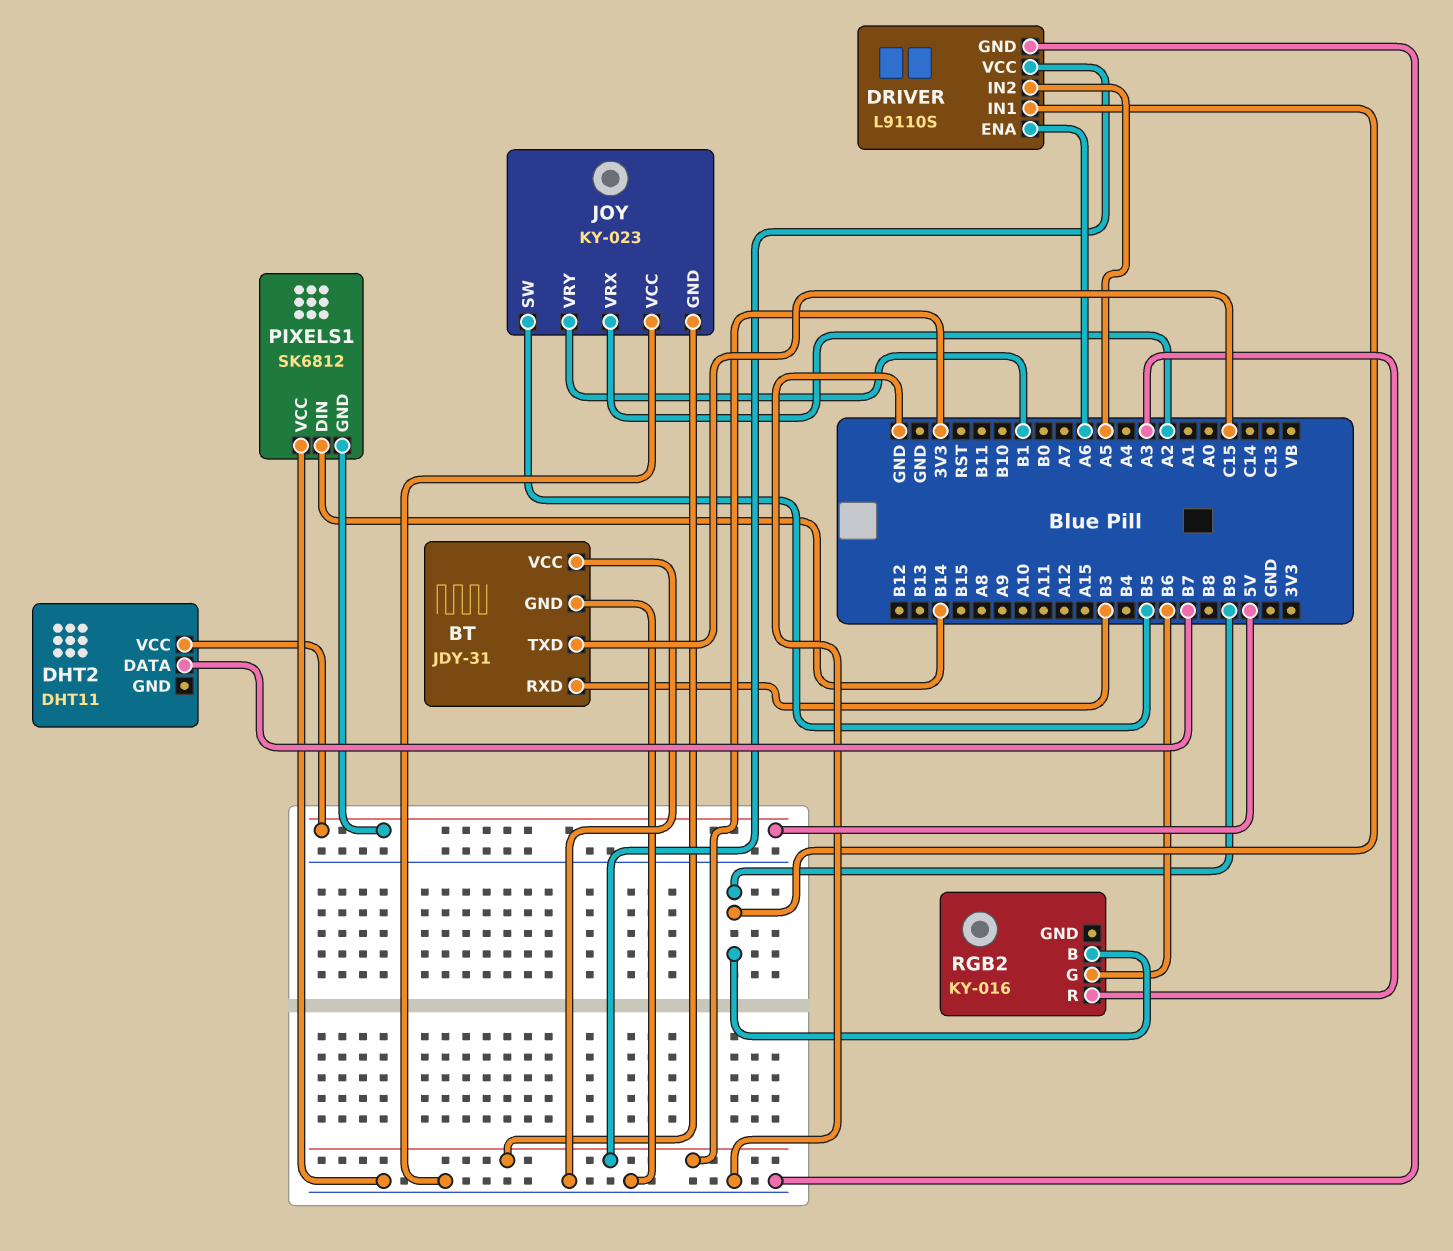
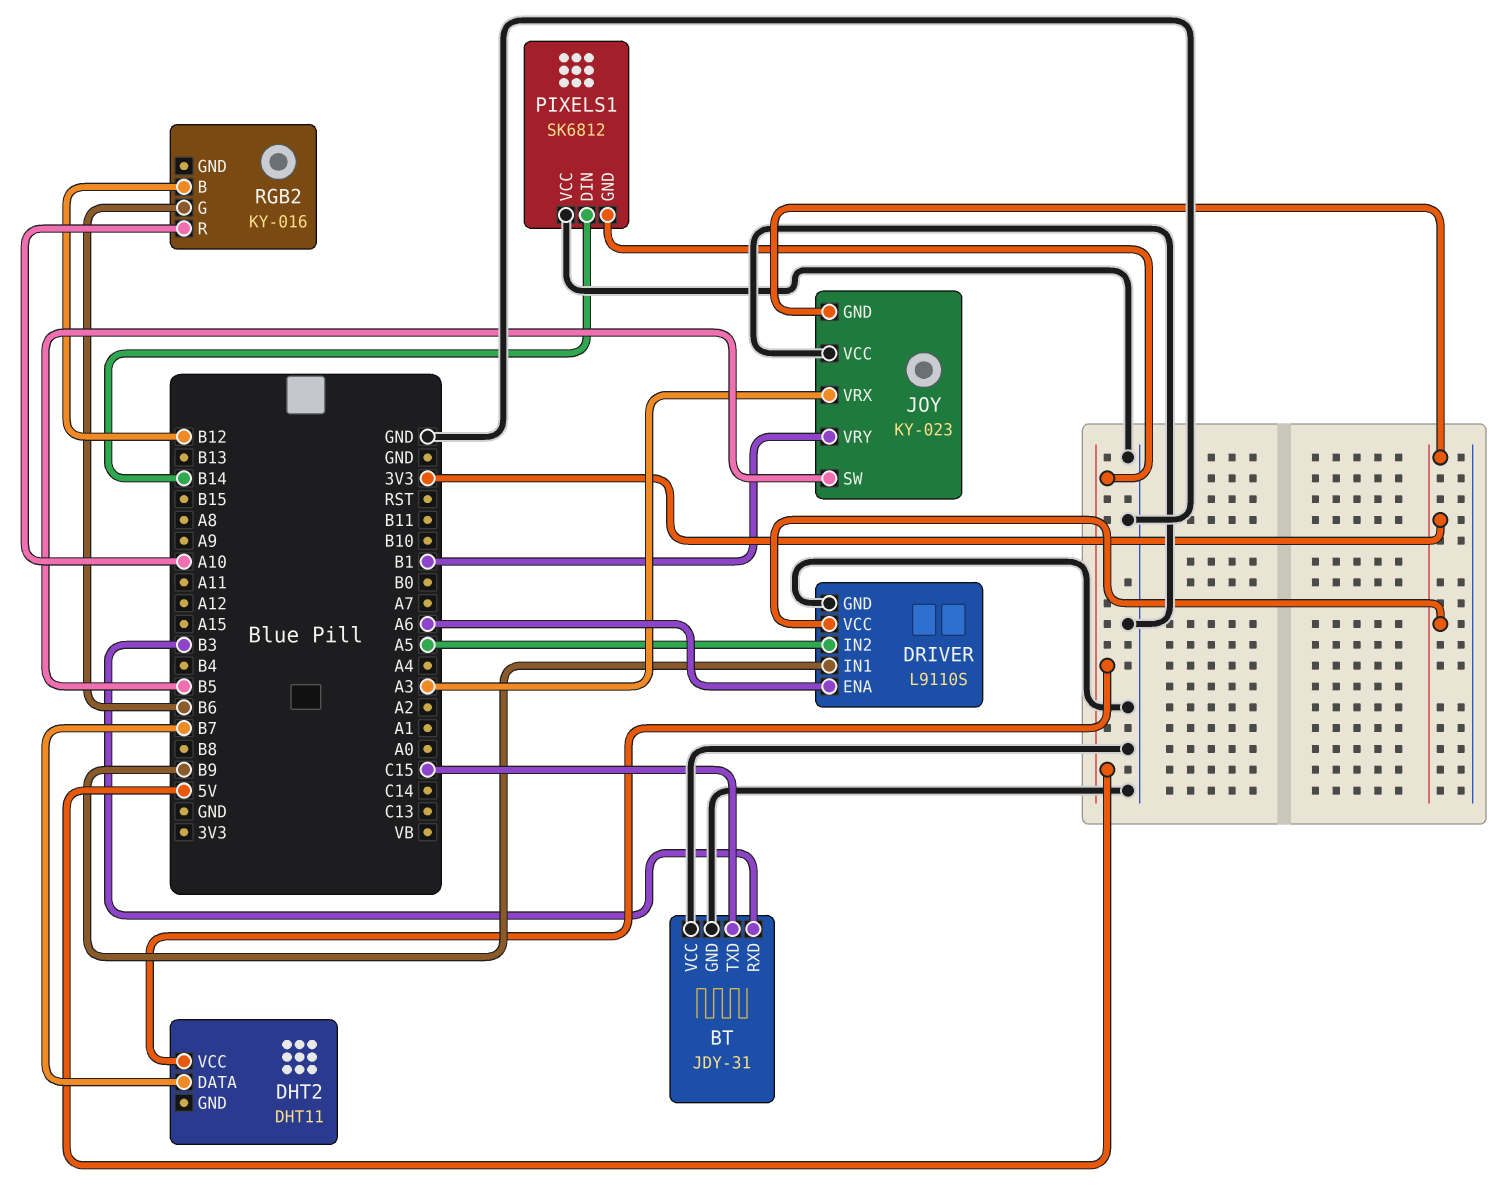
JOY pin VRX: A2 -> A3
RGB2 pin B: B9 -> B12
RGB2 pin R: A3 -> A10

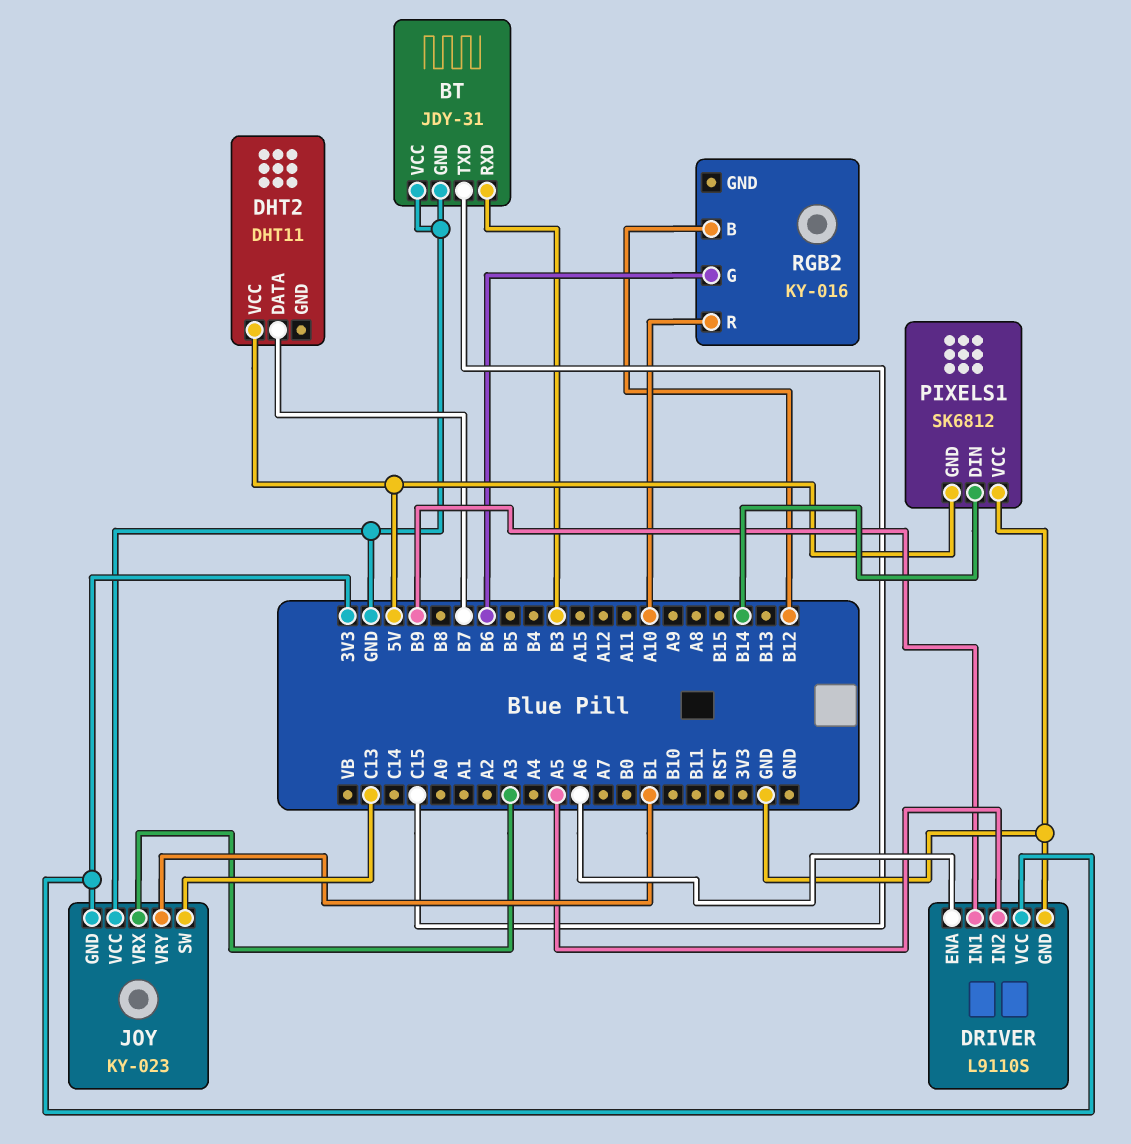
JOY pin SW: B5 -> C13

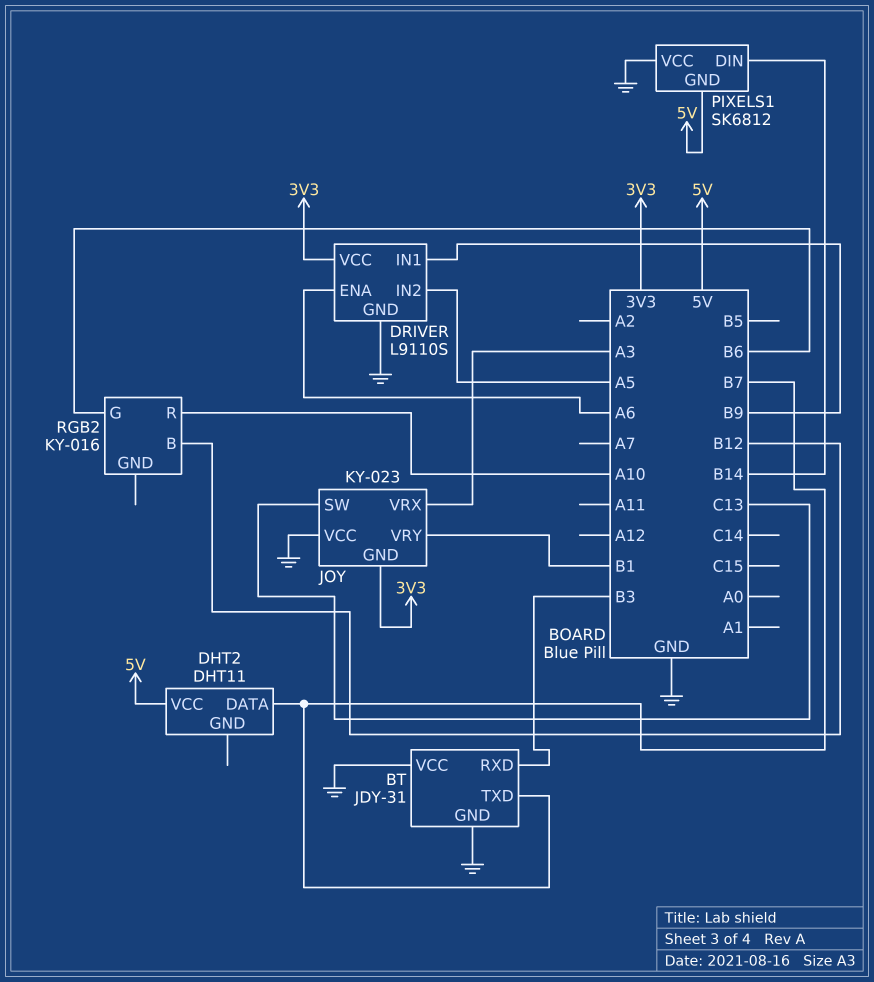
BT pin TXD: C15 -> B7

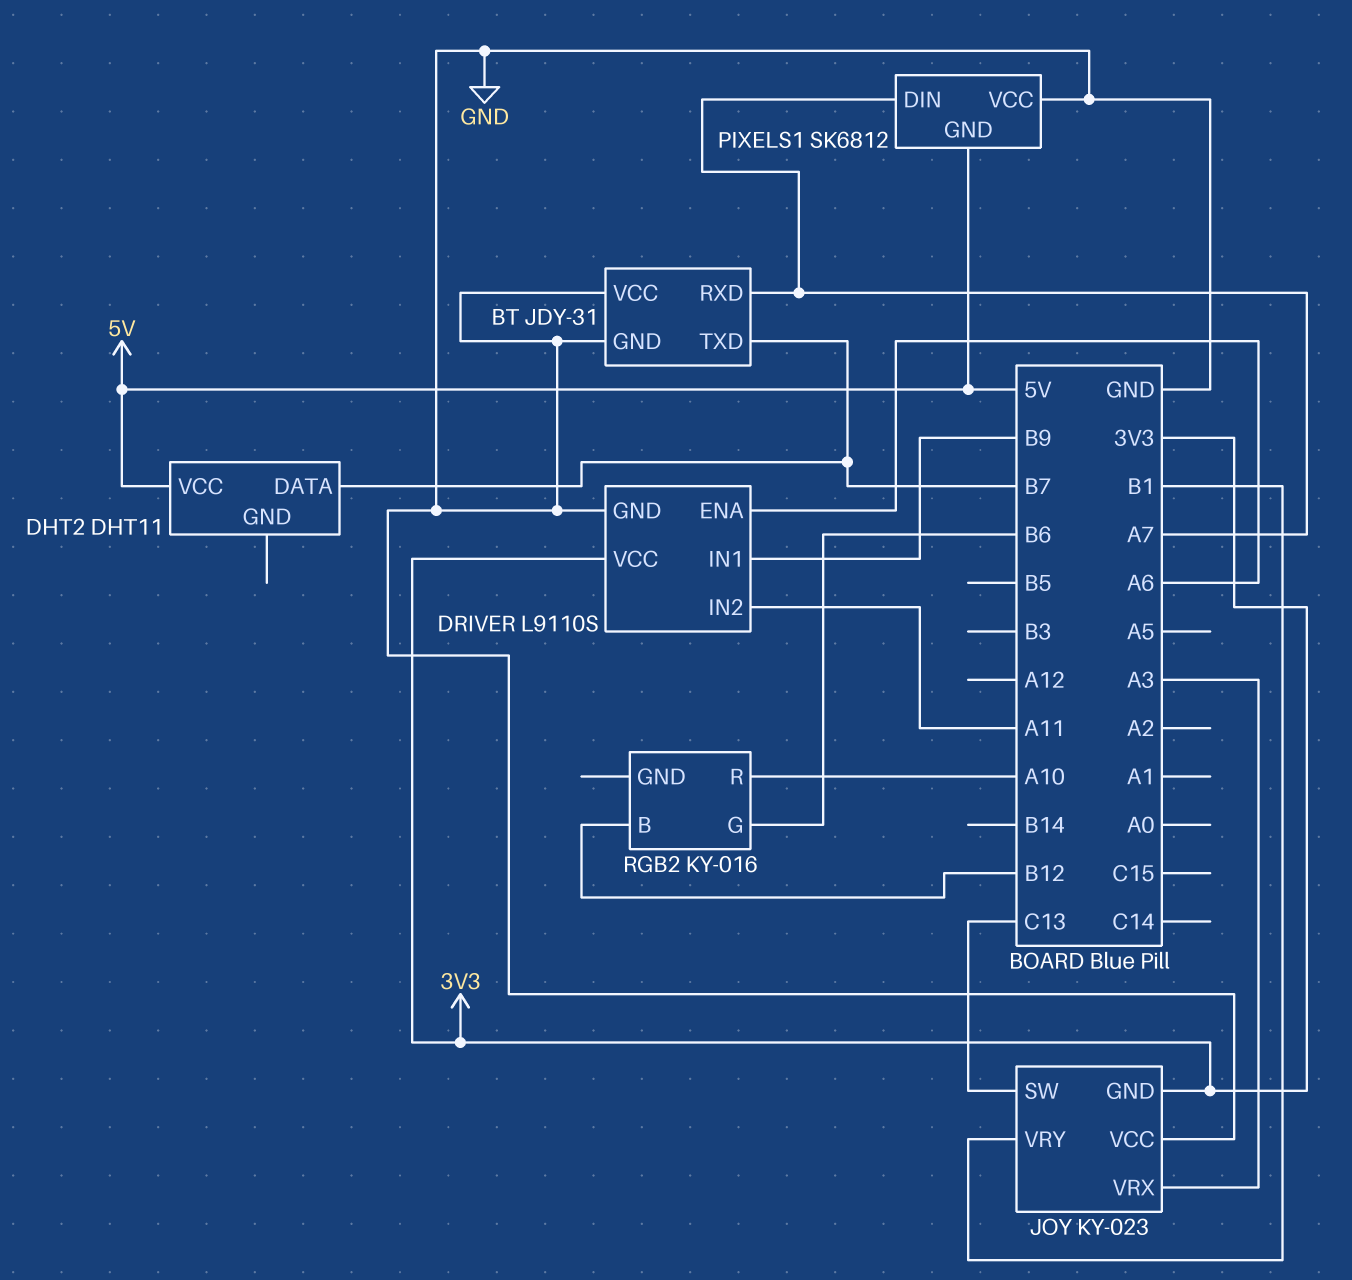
BT pin RXD: B3 -> A7
DRIVER pin IN2: A5 -> A11
PIXELS1 pin DIN: B14 -> A7

